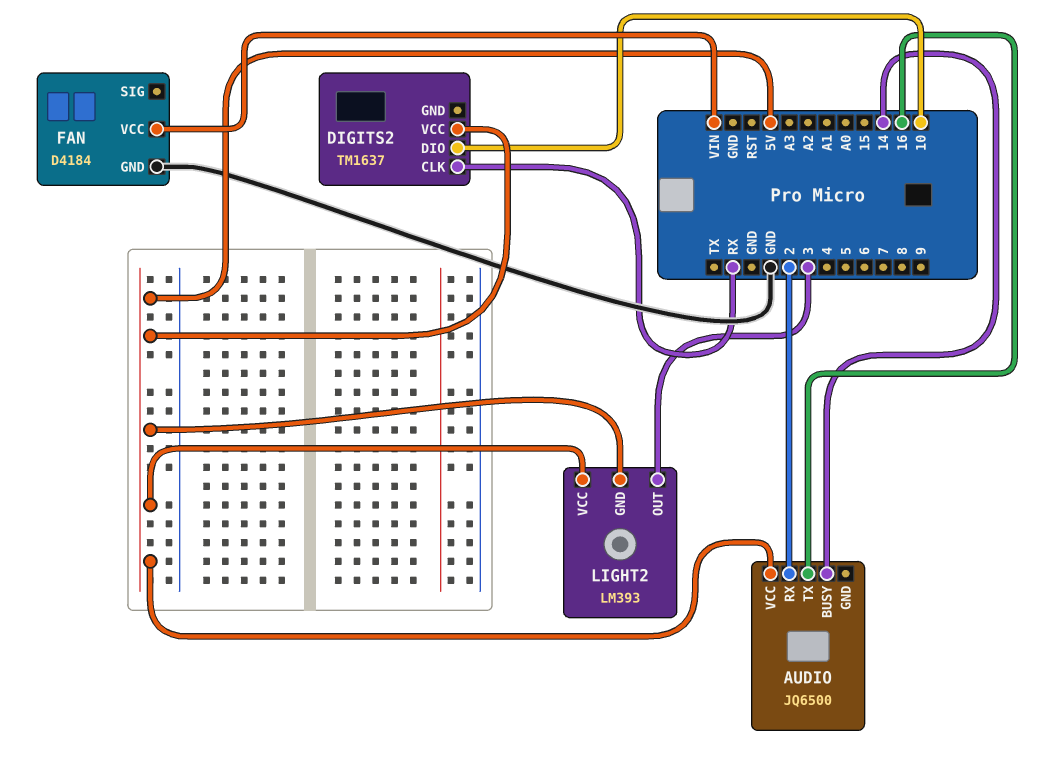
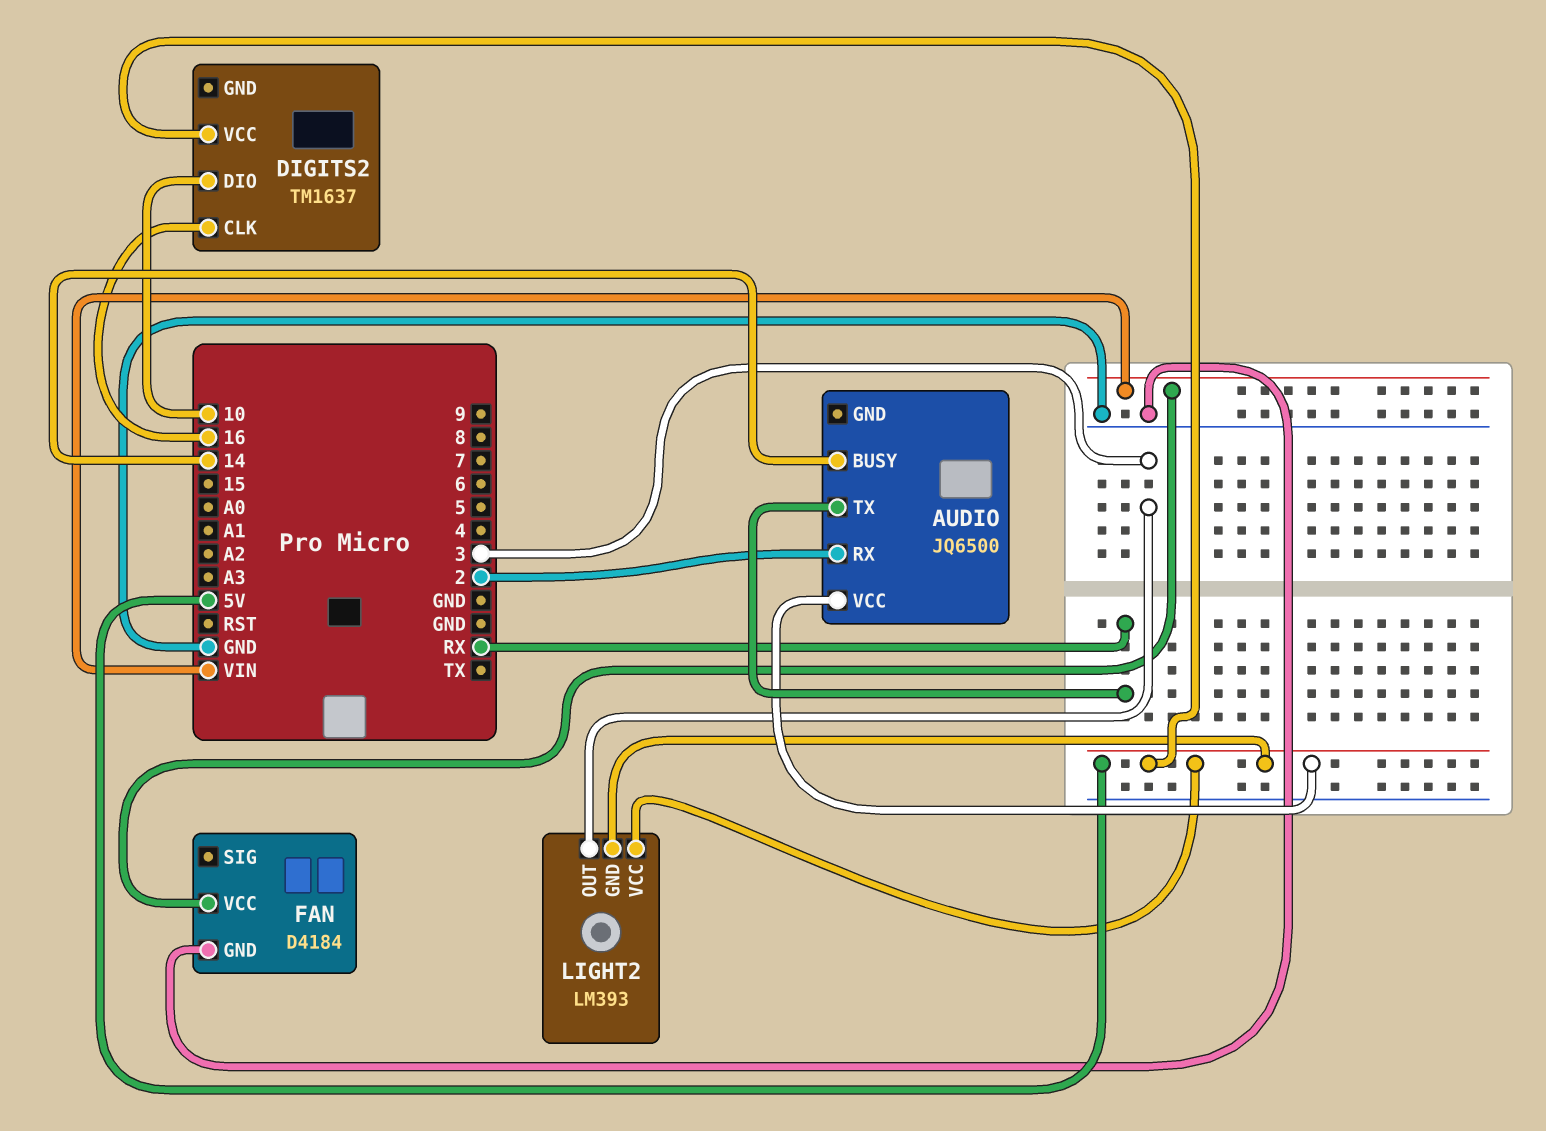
AUDIO pin TX: 16 -> RX
DIGITS2 pin CLK: RX -> 16

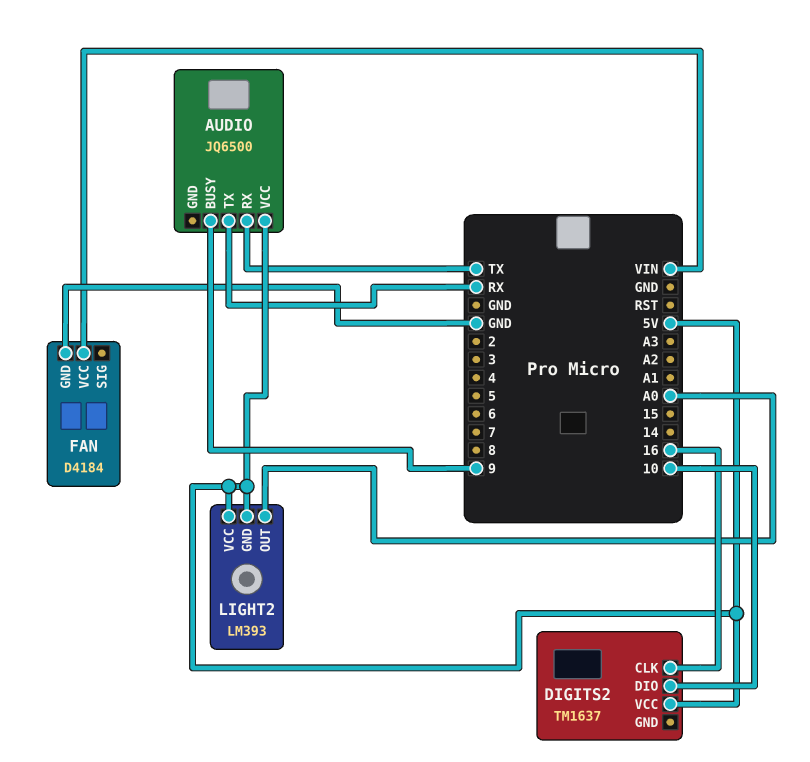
AUDIO pin BUSY: 14 -> 9
AUDIO pin RX: 2 -> TX
LIGHT2 pin OUT: 3 -> A0

